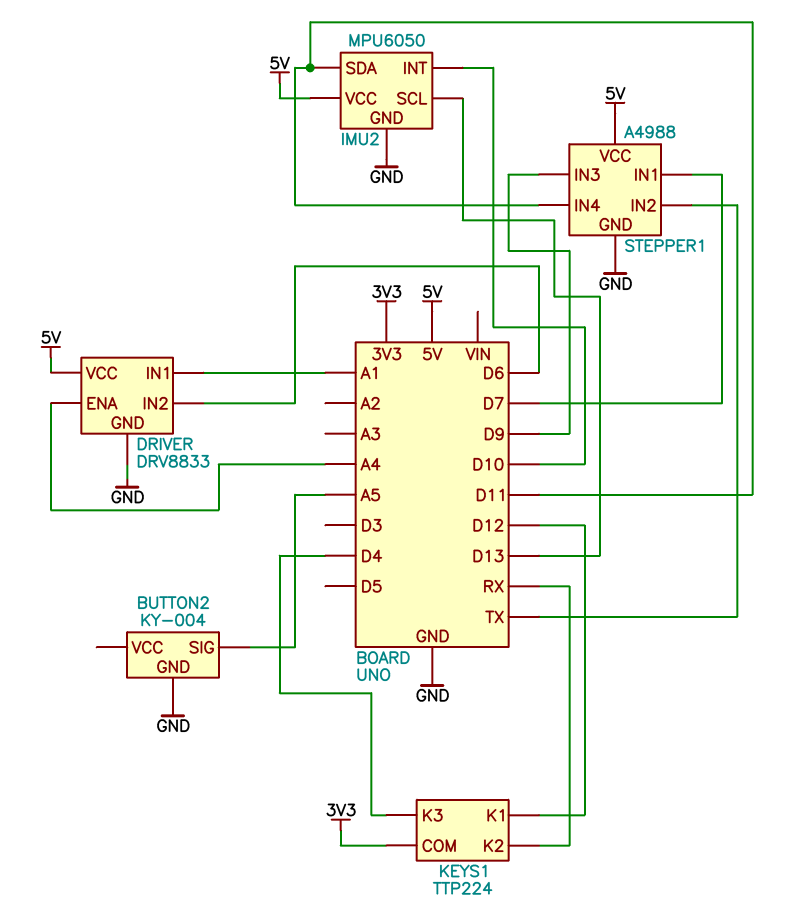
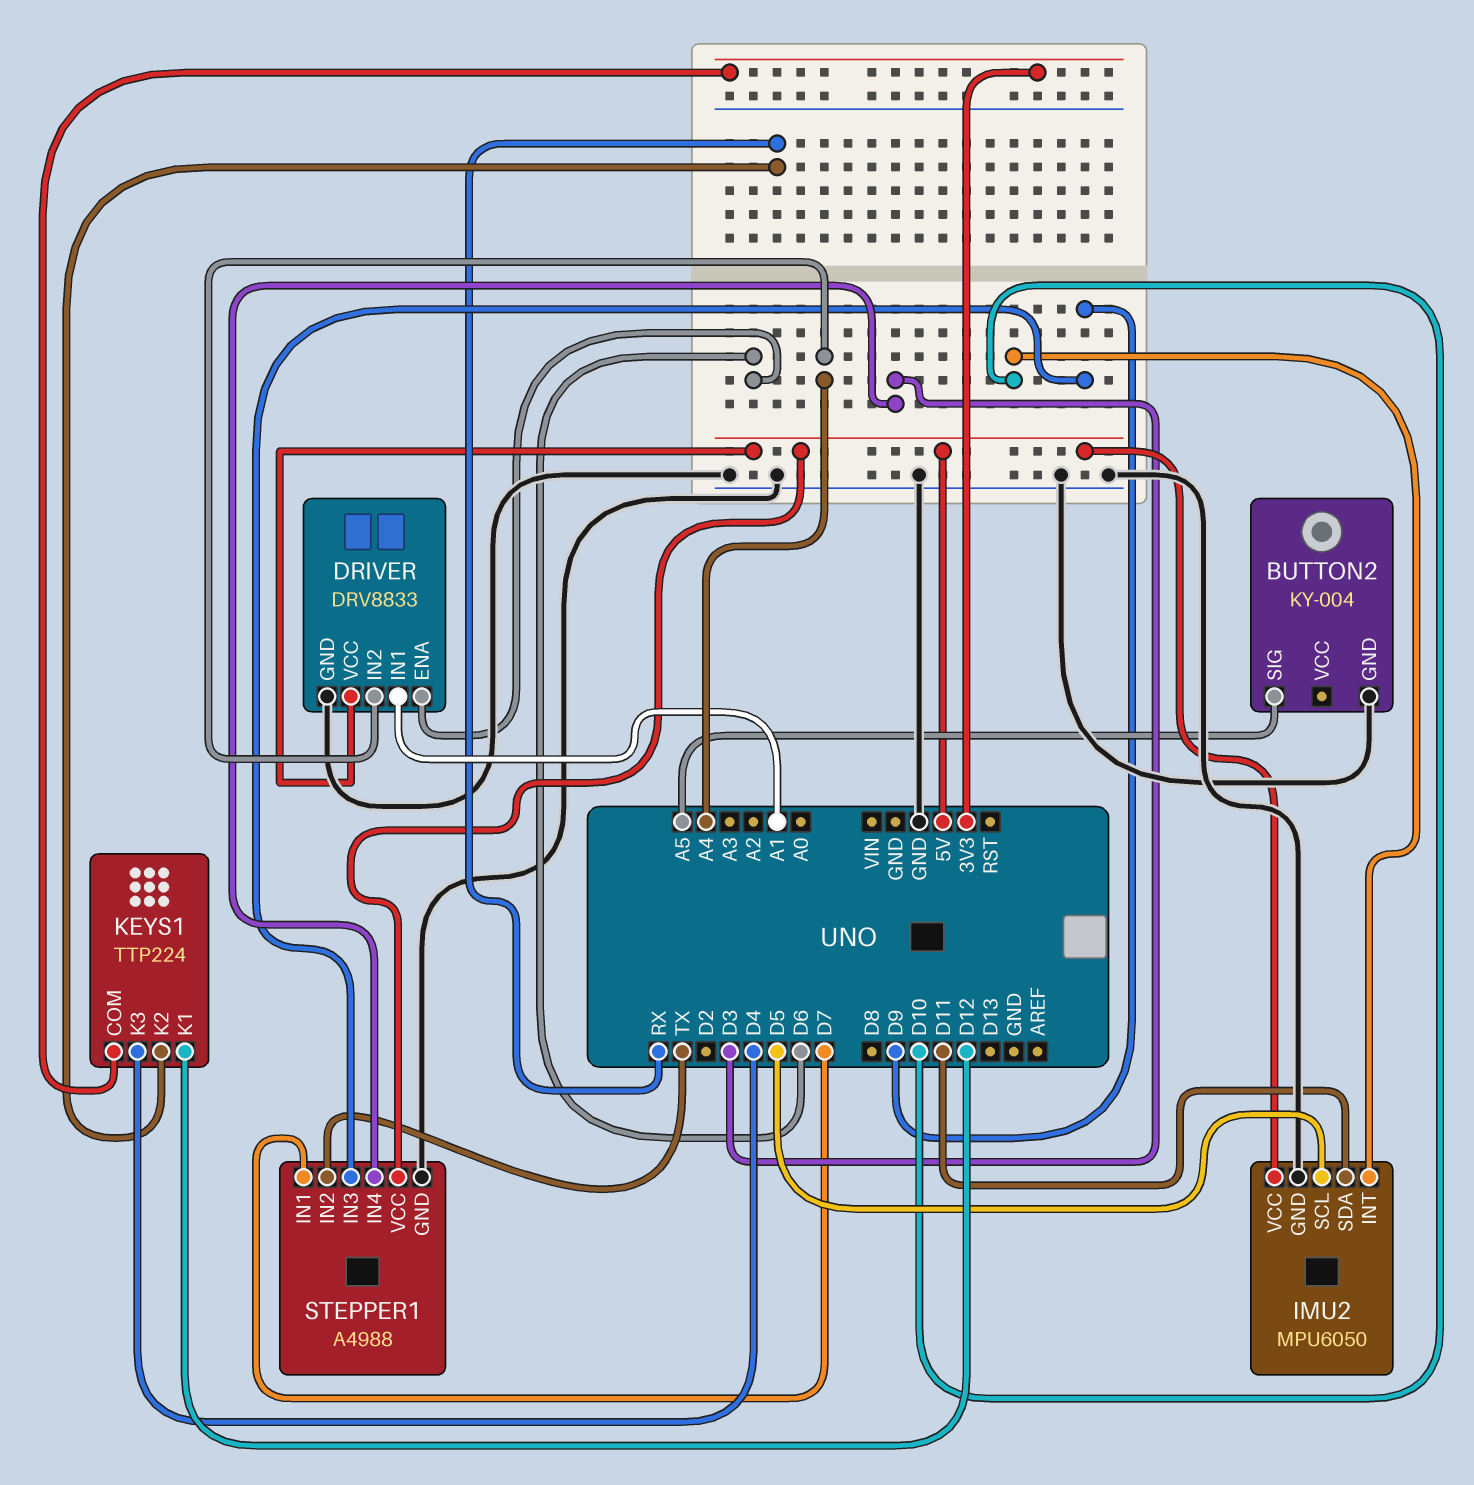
DRIVER pin ENA: A4 -> D6
DRIVER pin IN2: D6 -> A4
IMU2 pin SCL: D13 -> D5
STEPPER1 pin IN4: D11 -> D3

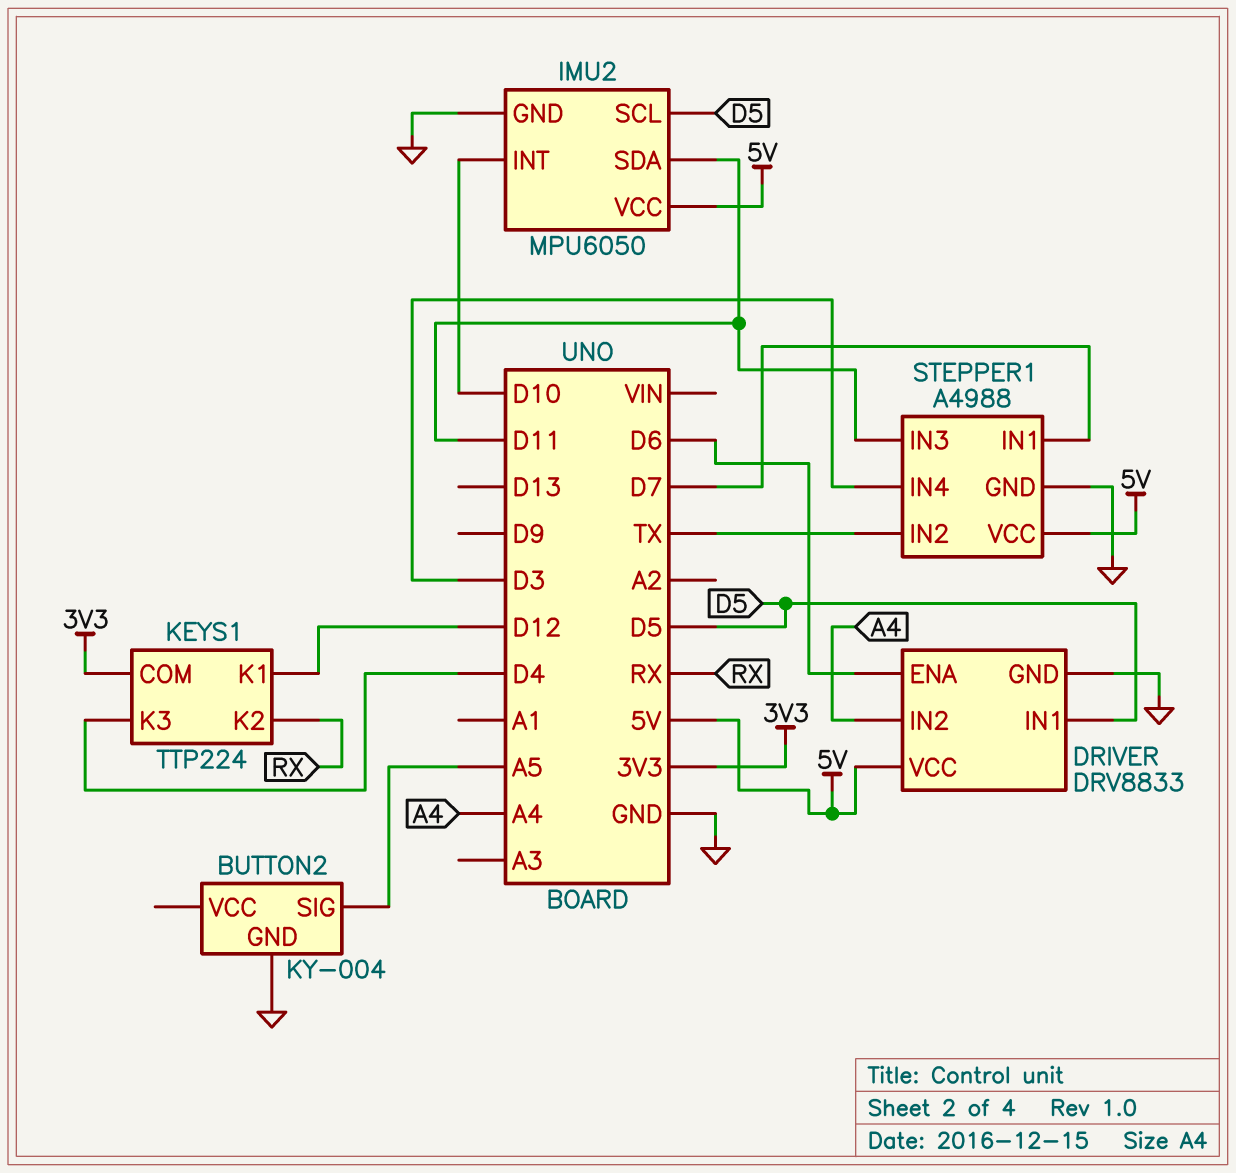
DRIVER pin IN1: A1 -> D5
STEPPER1 pin IN3: D9 -> D11

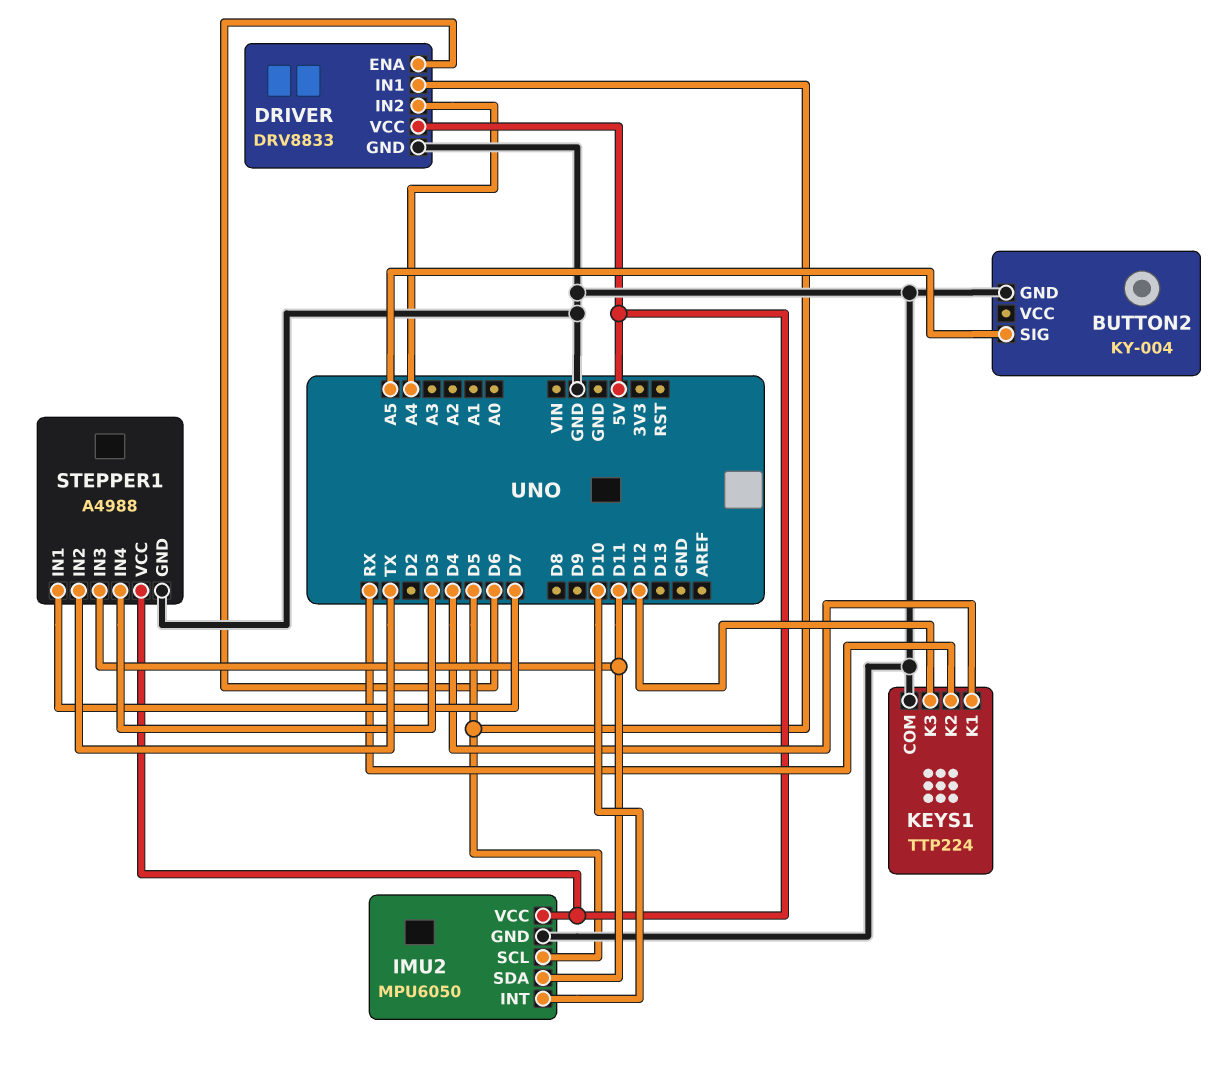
KEYS1 pin COM: 3V3 -> GND
KEYS1 pin K1: D12 -> D4
KEYS1 pin K3: D4 -> D12

